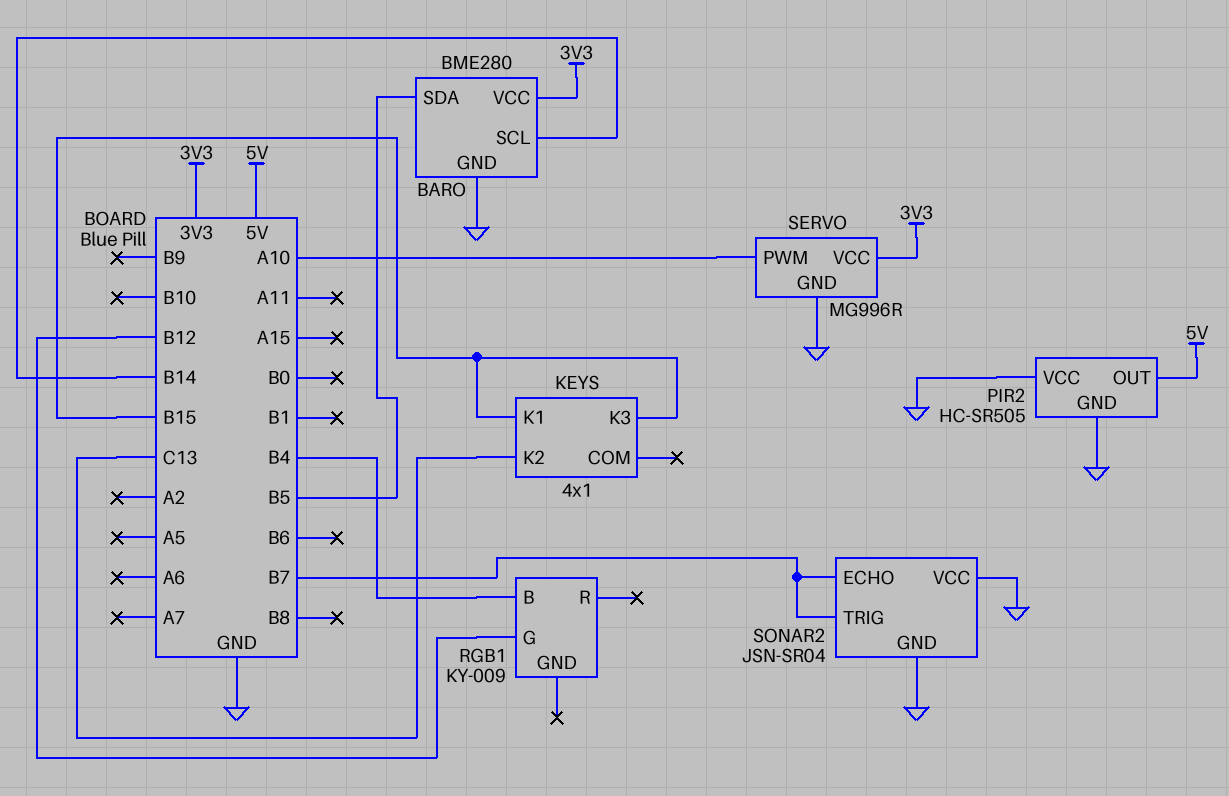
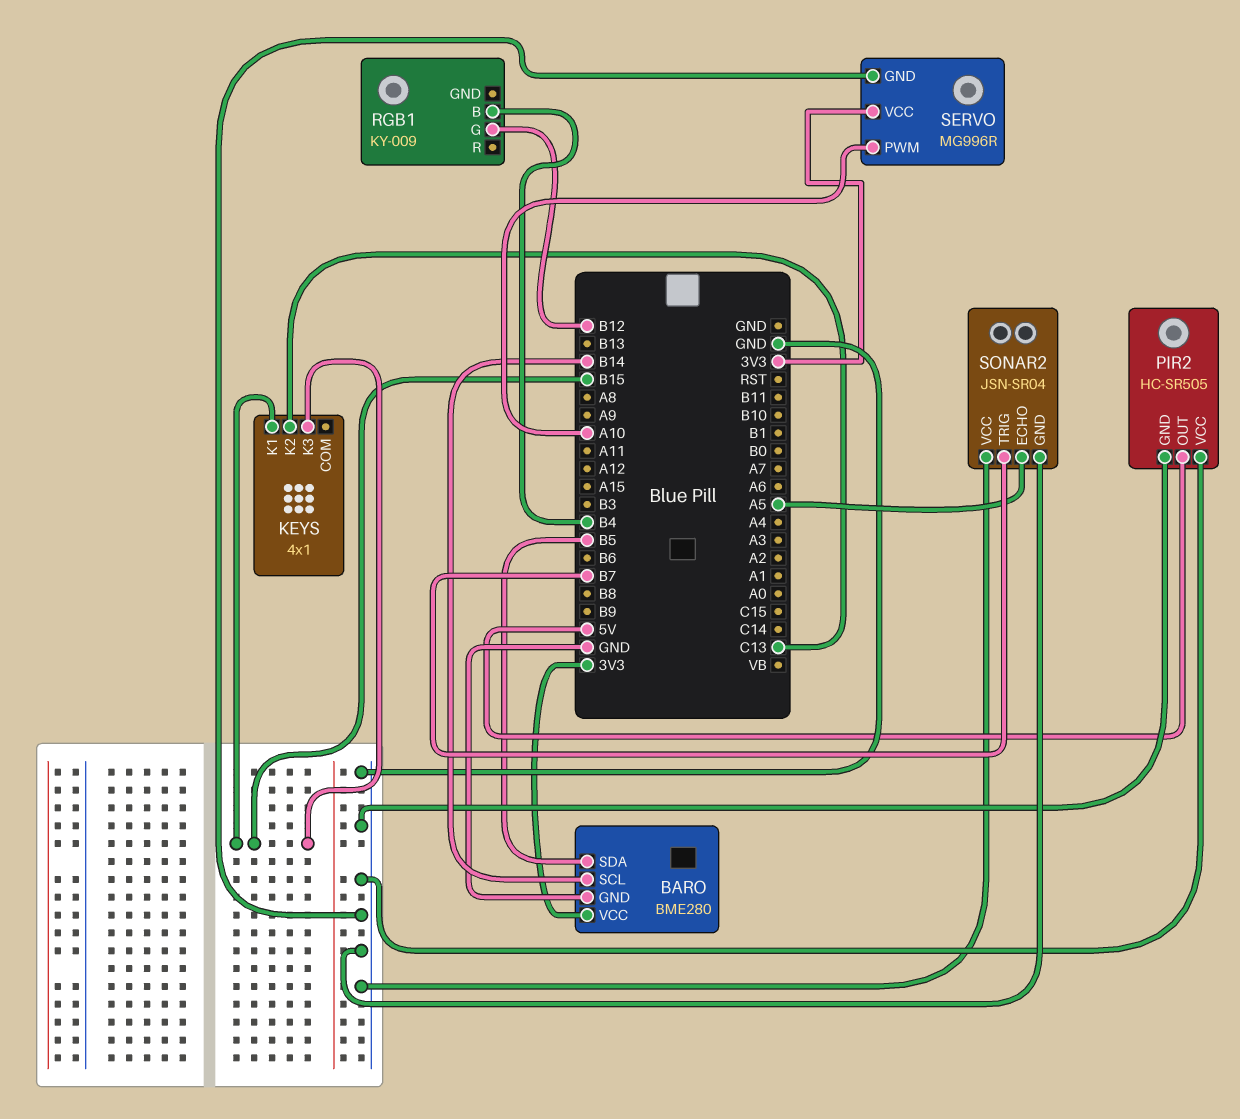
SONAR2 pin ECHO: B7 -> A5

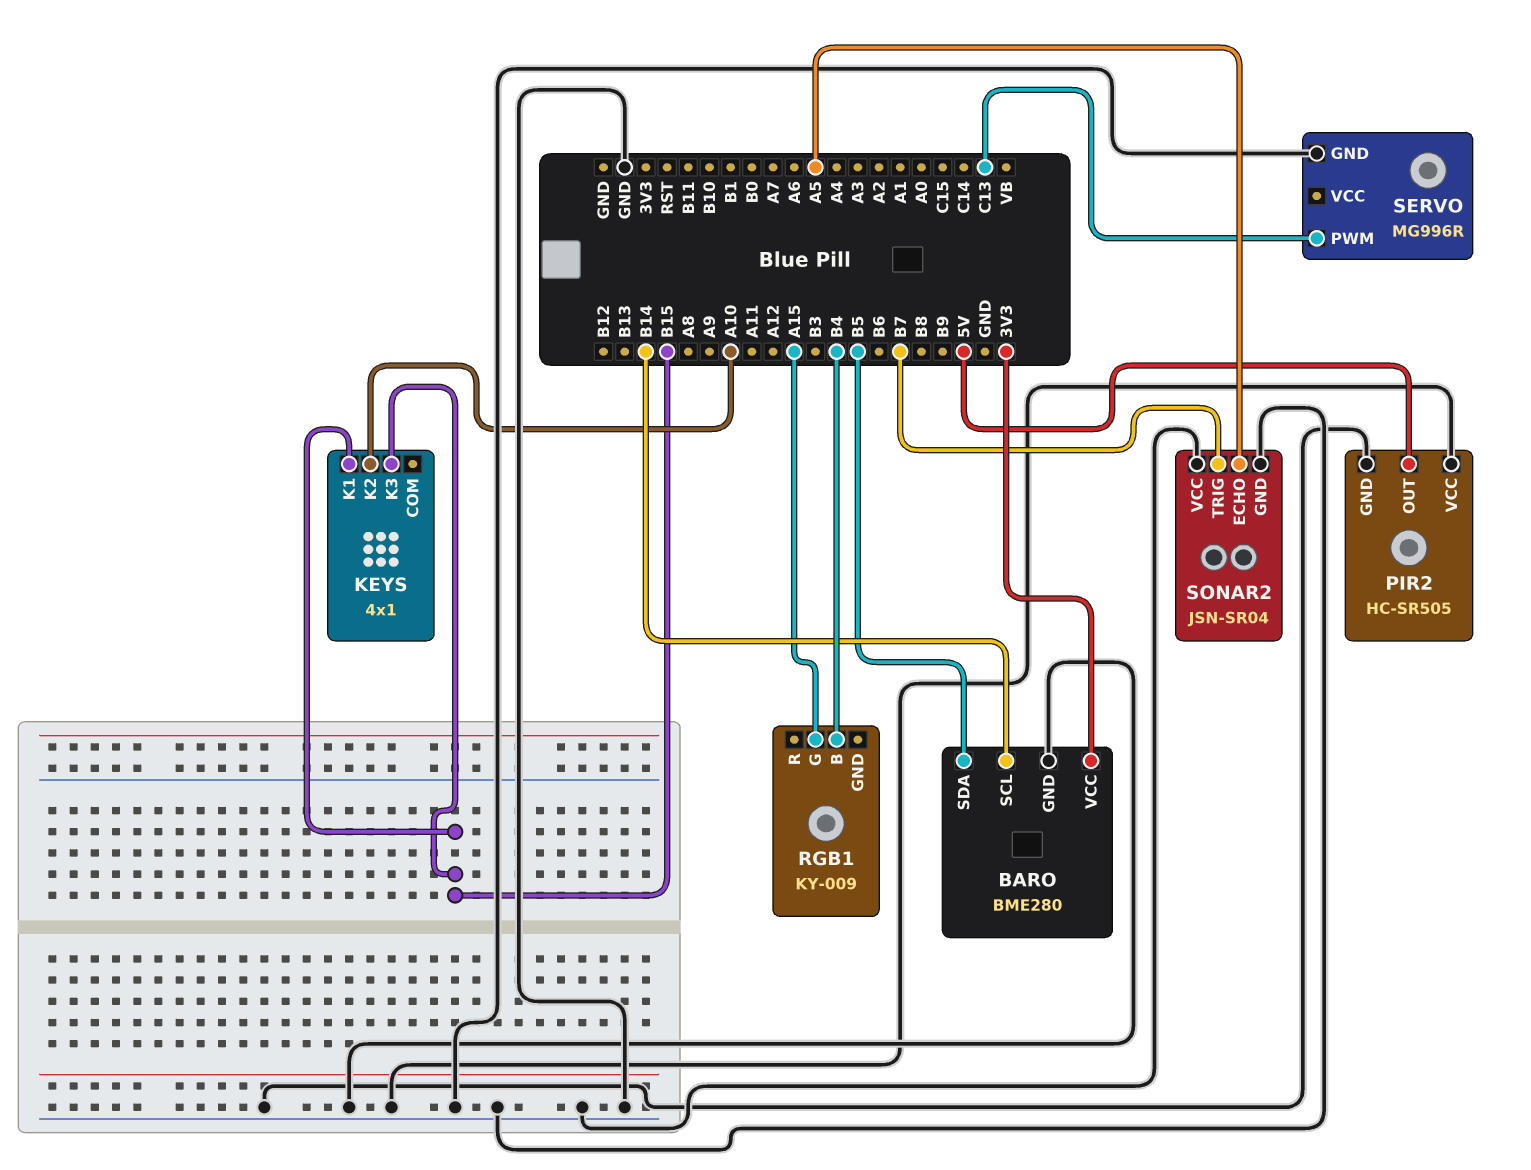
KEYS pin K2: C13 -> A10
RGB1 pin G: B12 -> A15
SERVO pin PWM: A10 -> C13
SERVO pin VCC: 3V3 -> none

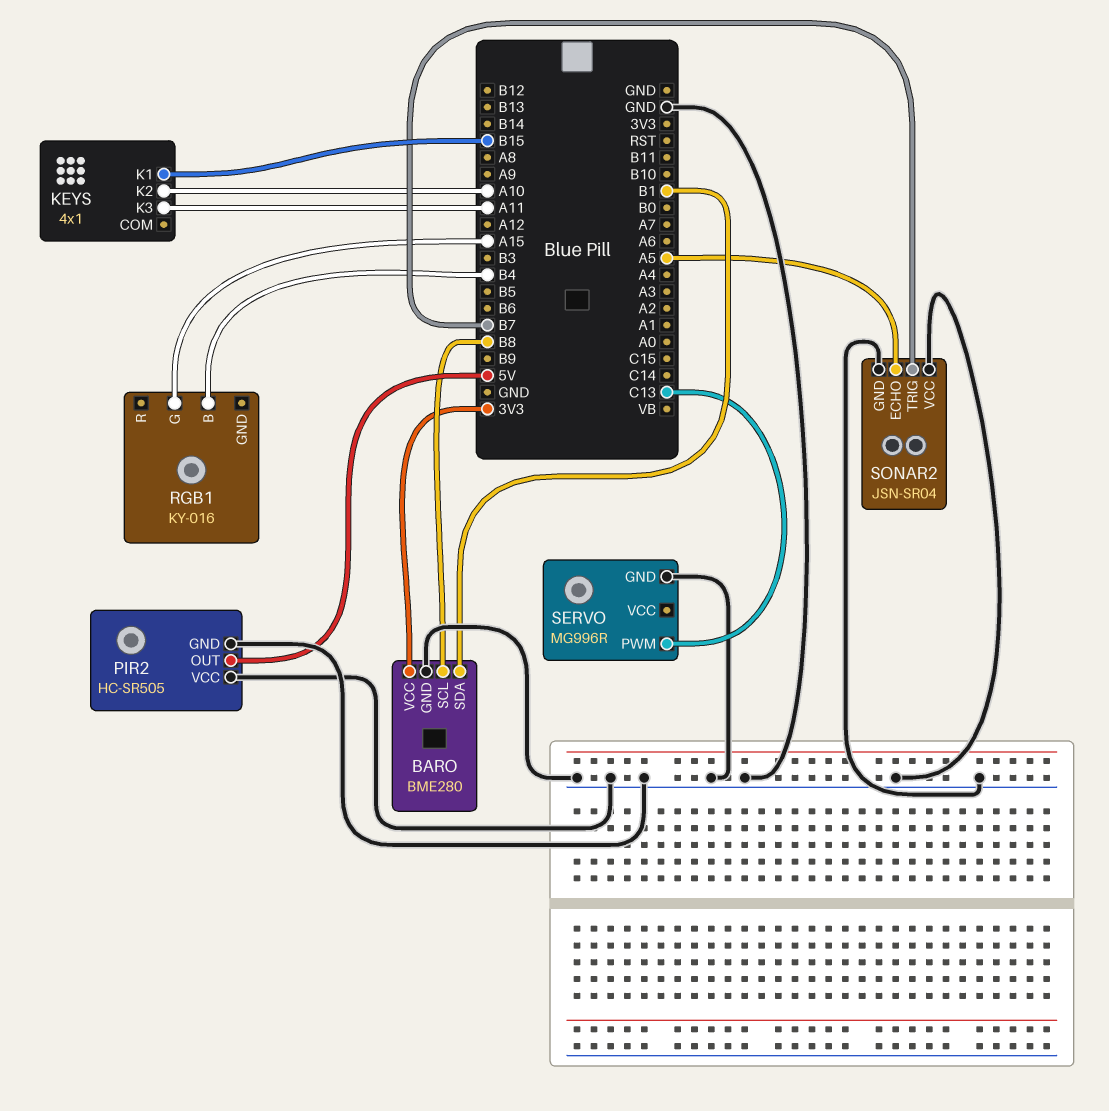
BARO pin SCL: B14 -> B8
BARO pin SDA: B5 -> B1
KEYS pin K3: B15 -> A11
RGB1: KY-009 -> KY-016

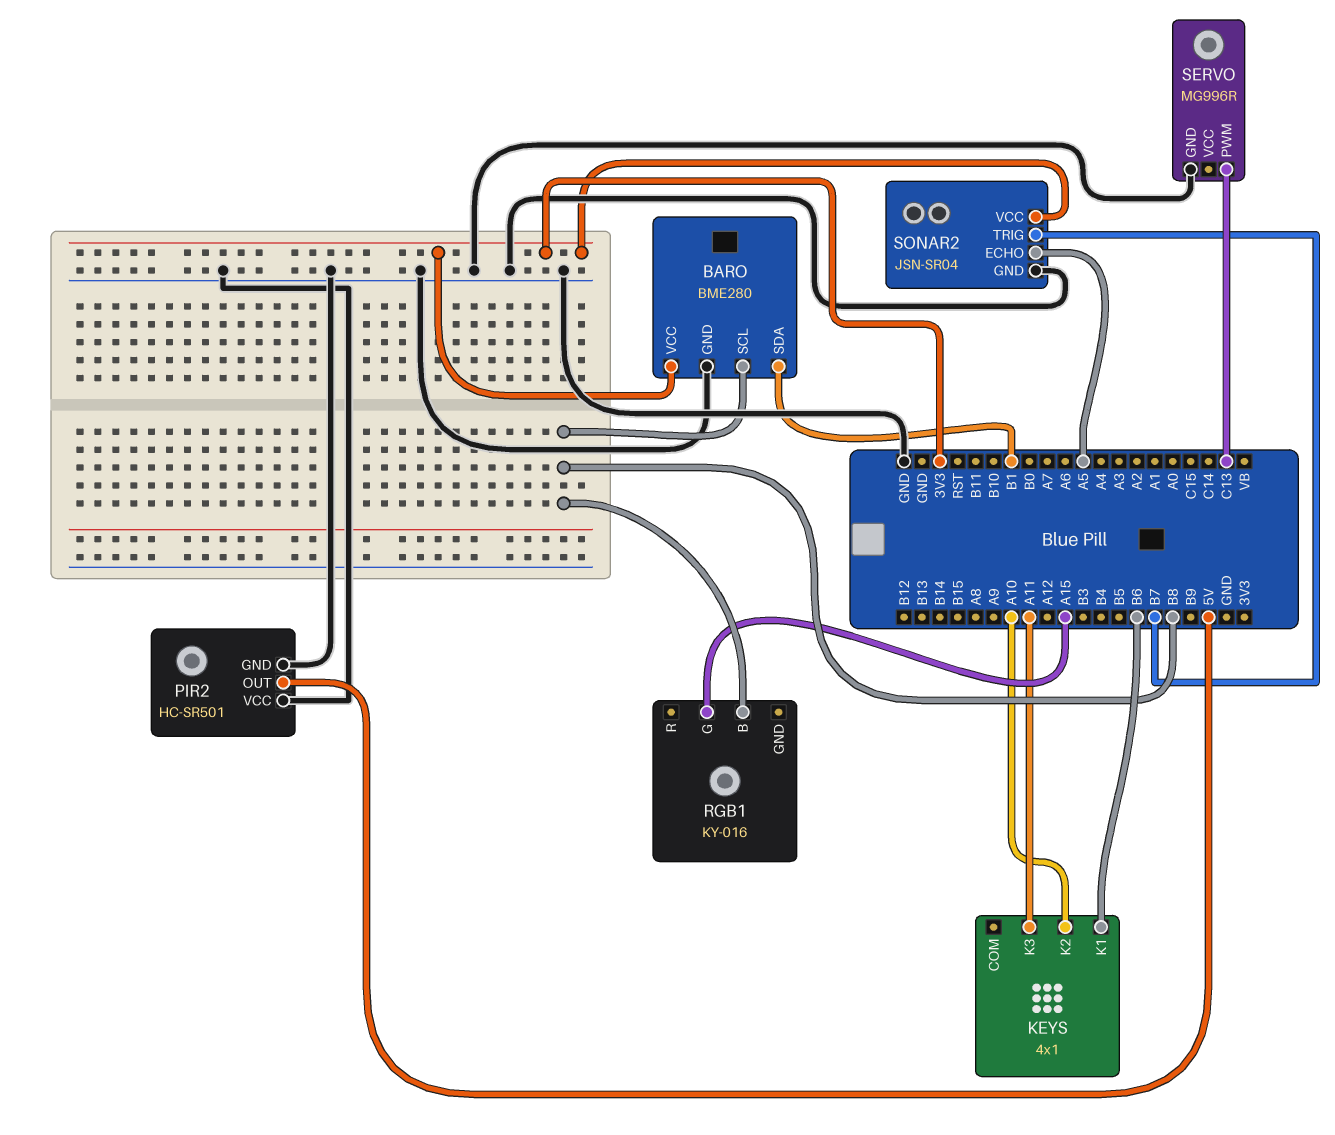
KEYS pin K1: B15 -> B6
PIR2: HC-SR505 -> HC-SR501
RGB1 pin B: B4 -> B8
SONAR2 pin VCC: GND -> 3V3

